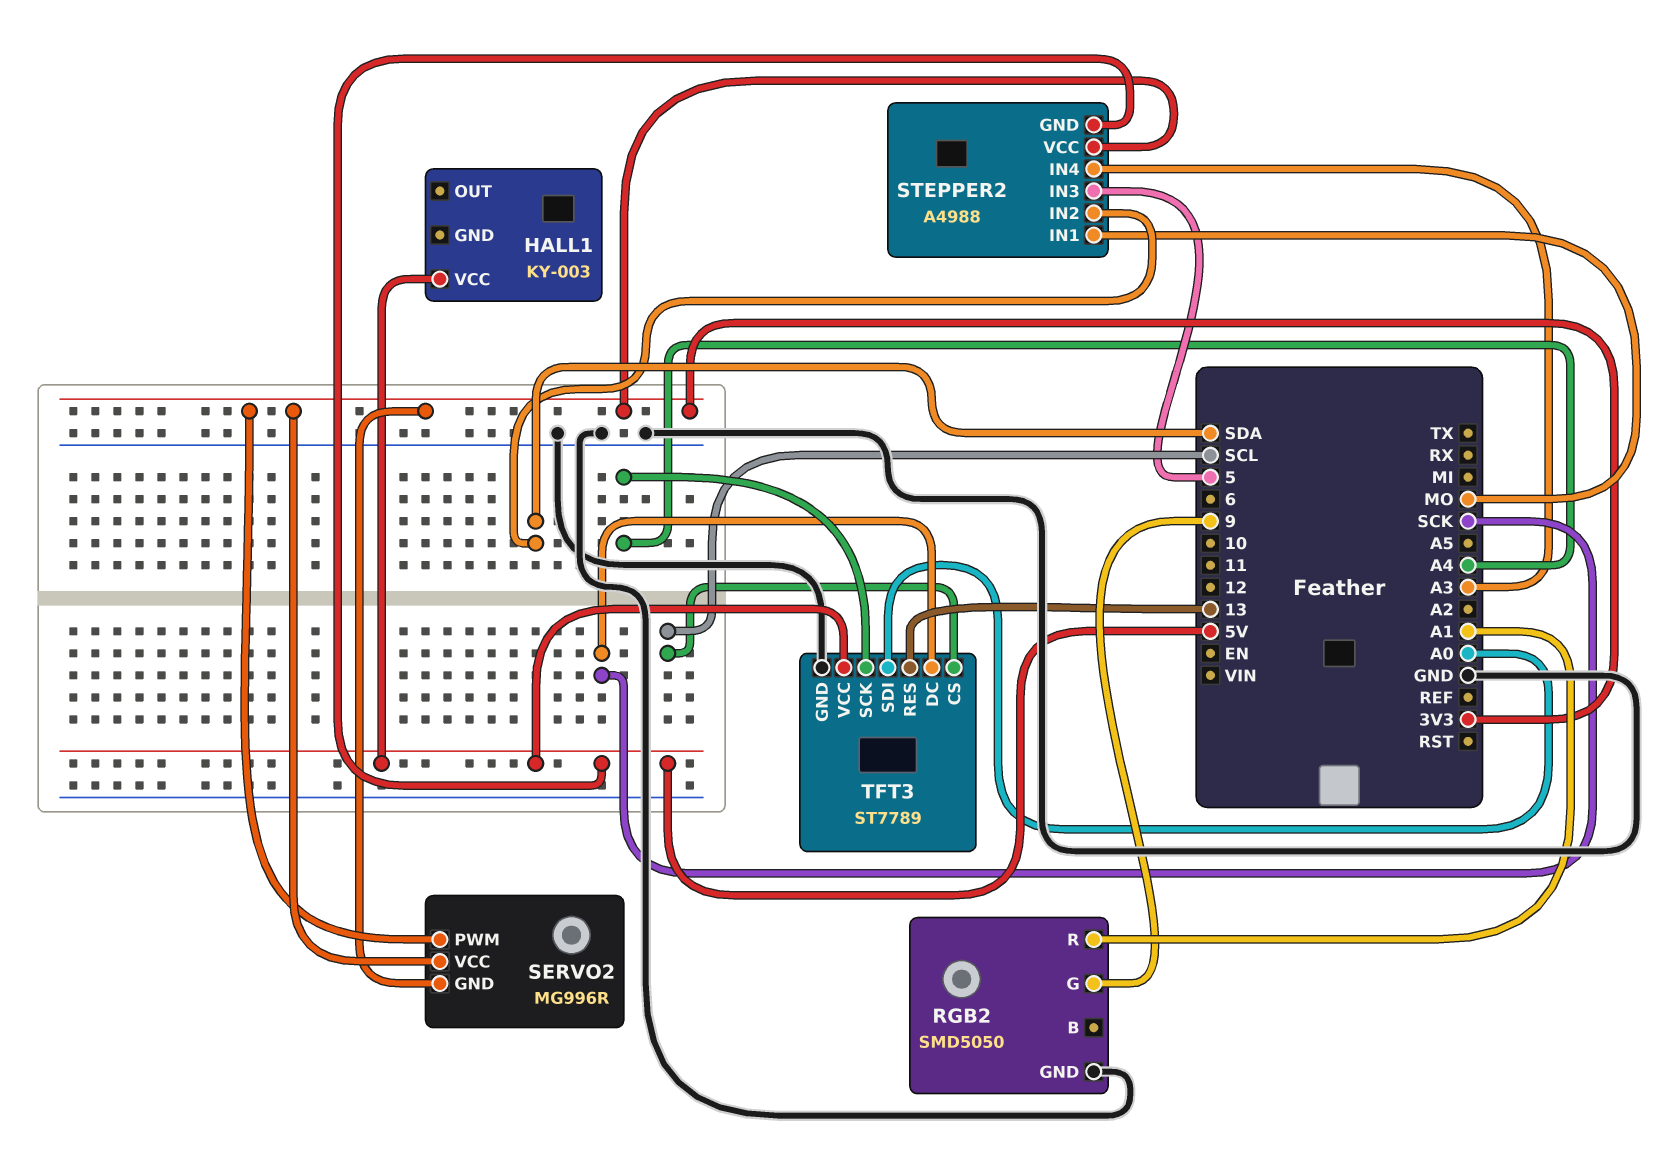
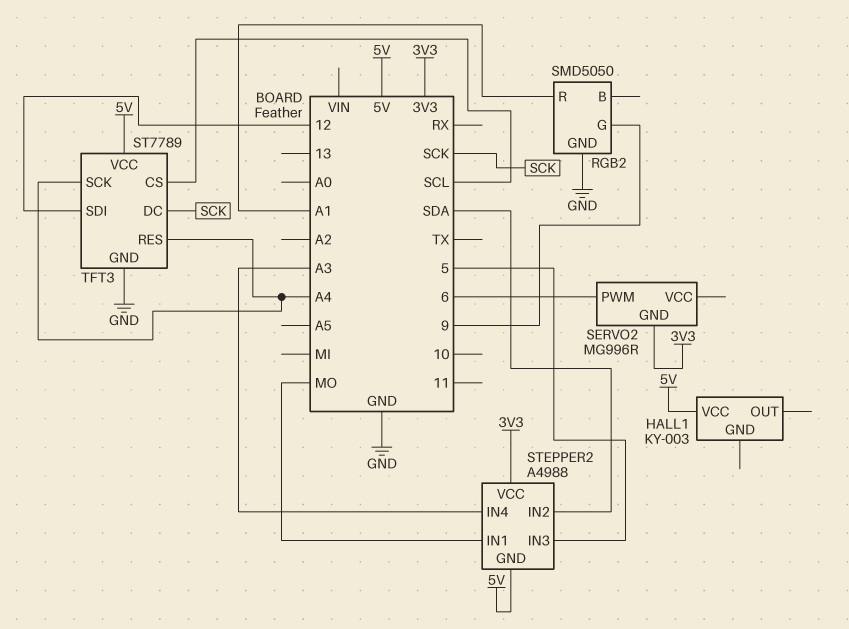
SERVO2 pin PWM: 3V3 -> 6
SERVO2 pin VCC: 3V3 -> none
TFT3 pin RES: 13 -> A4
TFT3 pin SDI: A0 -> 12

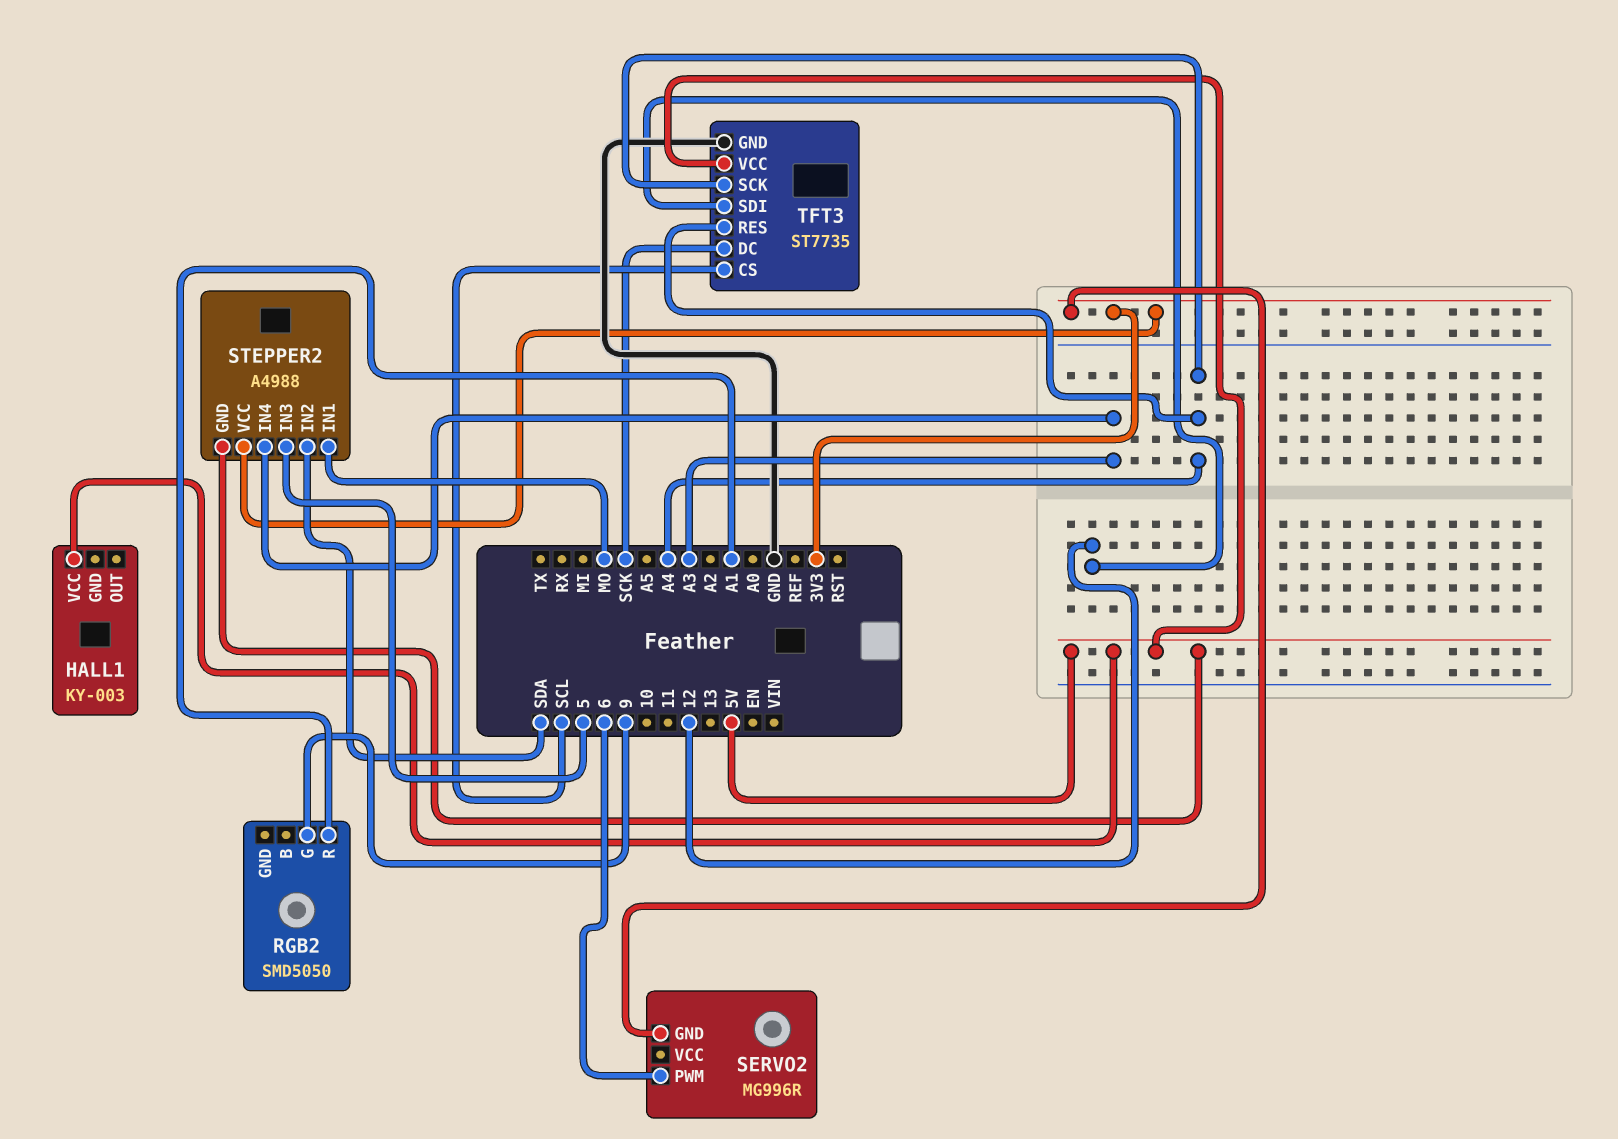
RGB2 pin GND: GND -> none
TFT3: ST7789 -> ST7735

